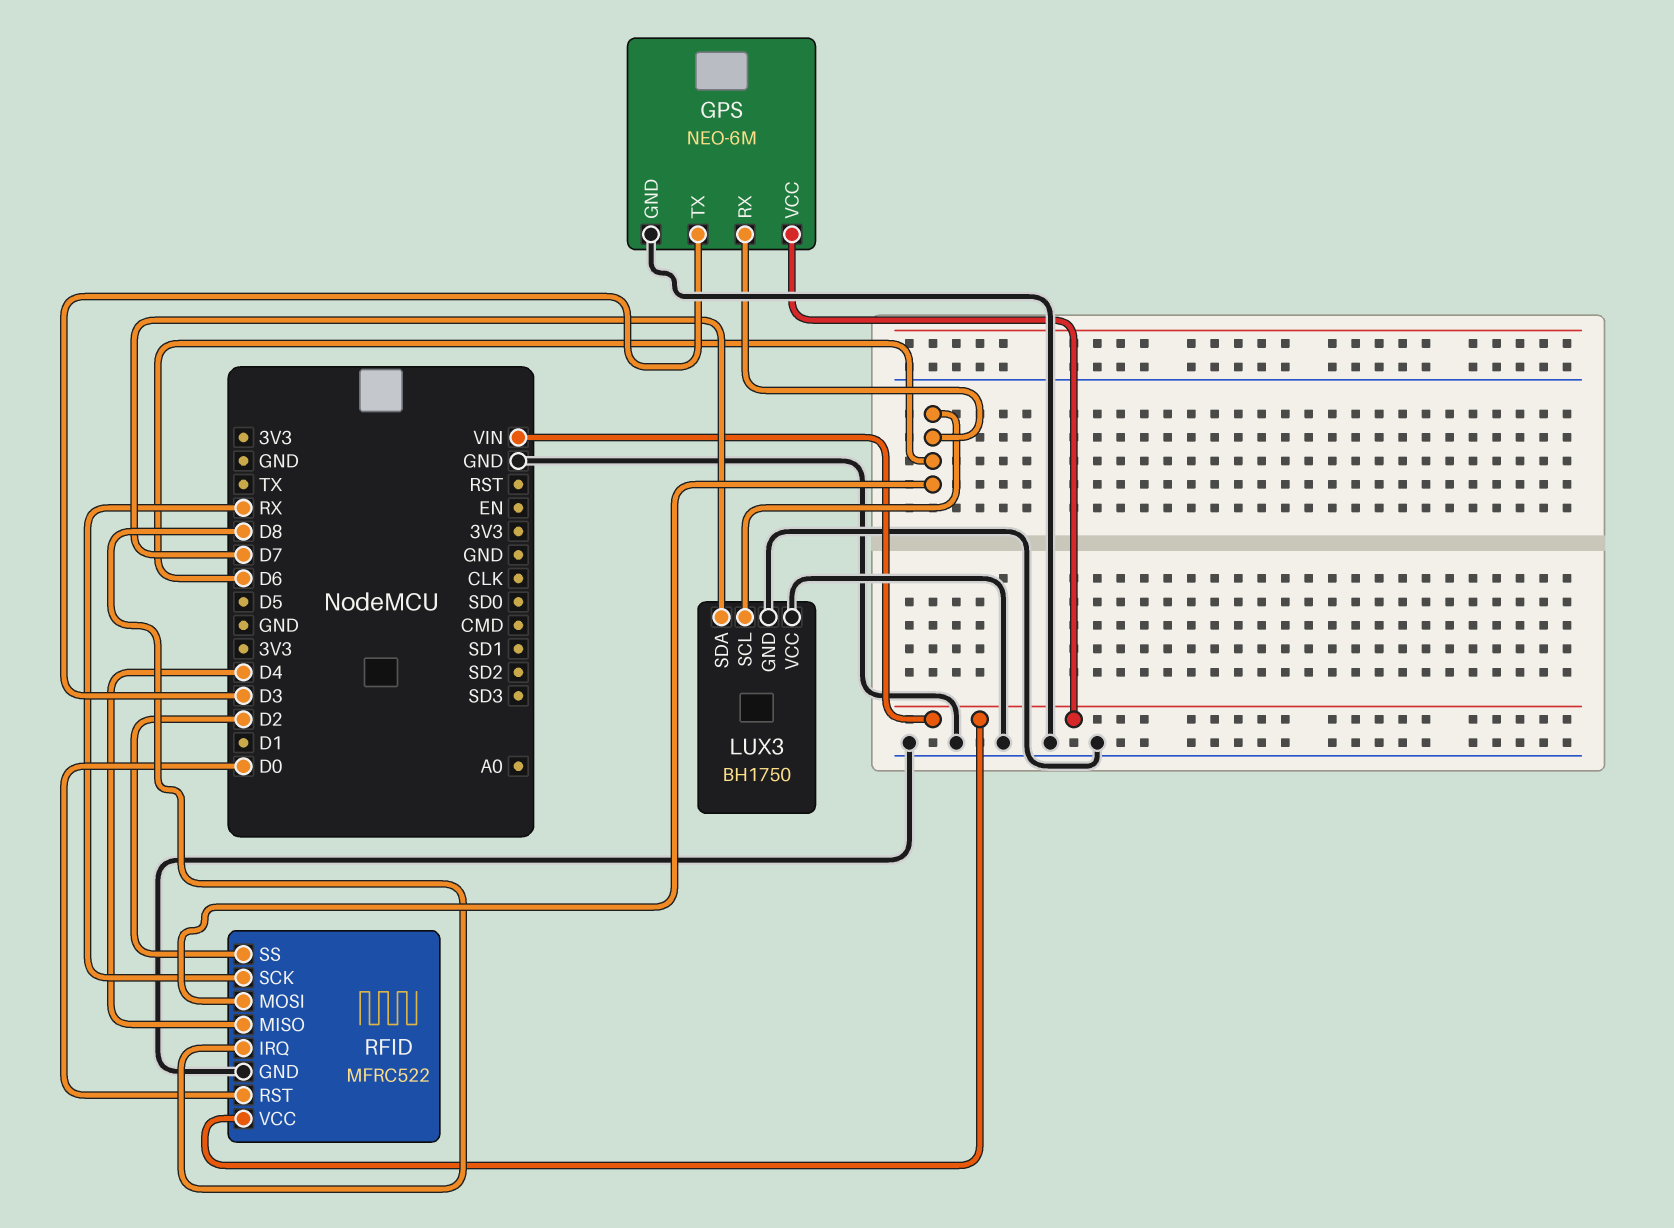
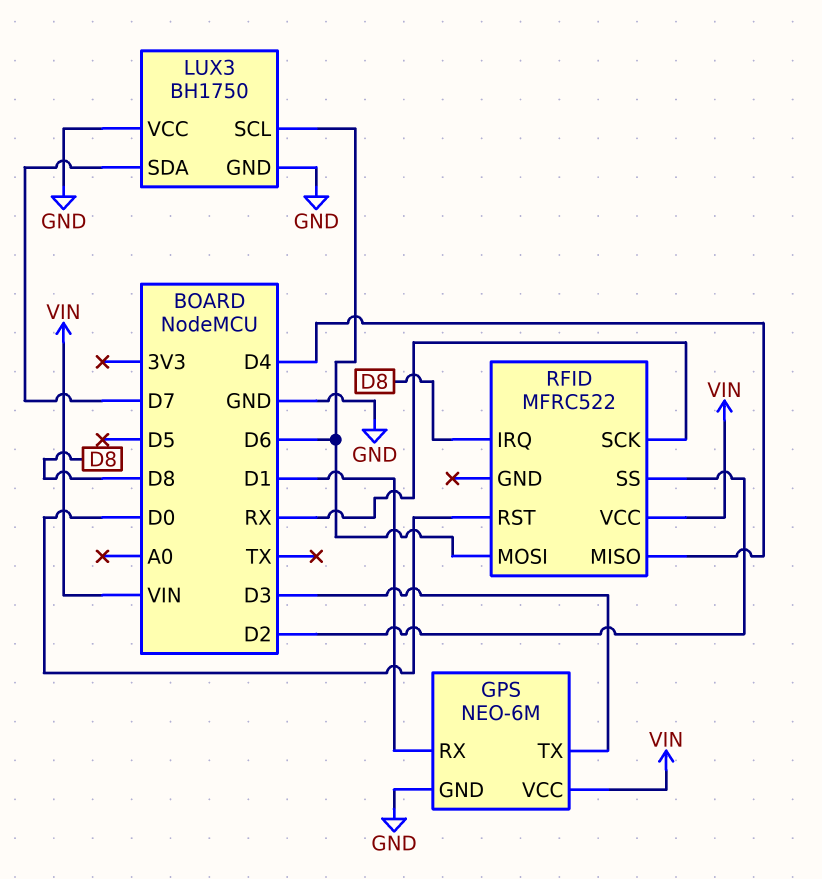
GPS pin RX: D6 -> D1
RFID pin GND: GND -> none

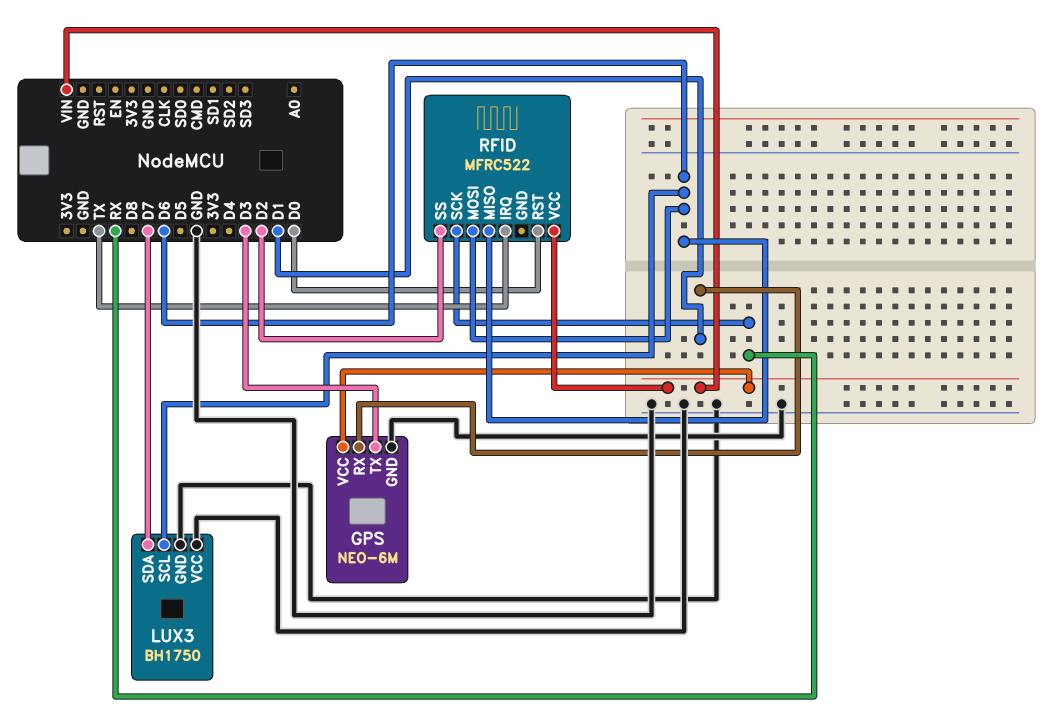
RFID pin IRQ: D8 -> TX
RFID pin MISO: D4 -> D6

